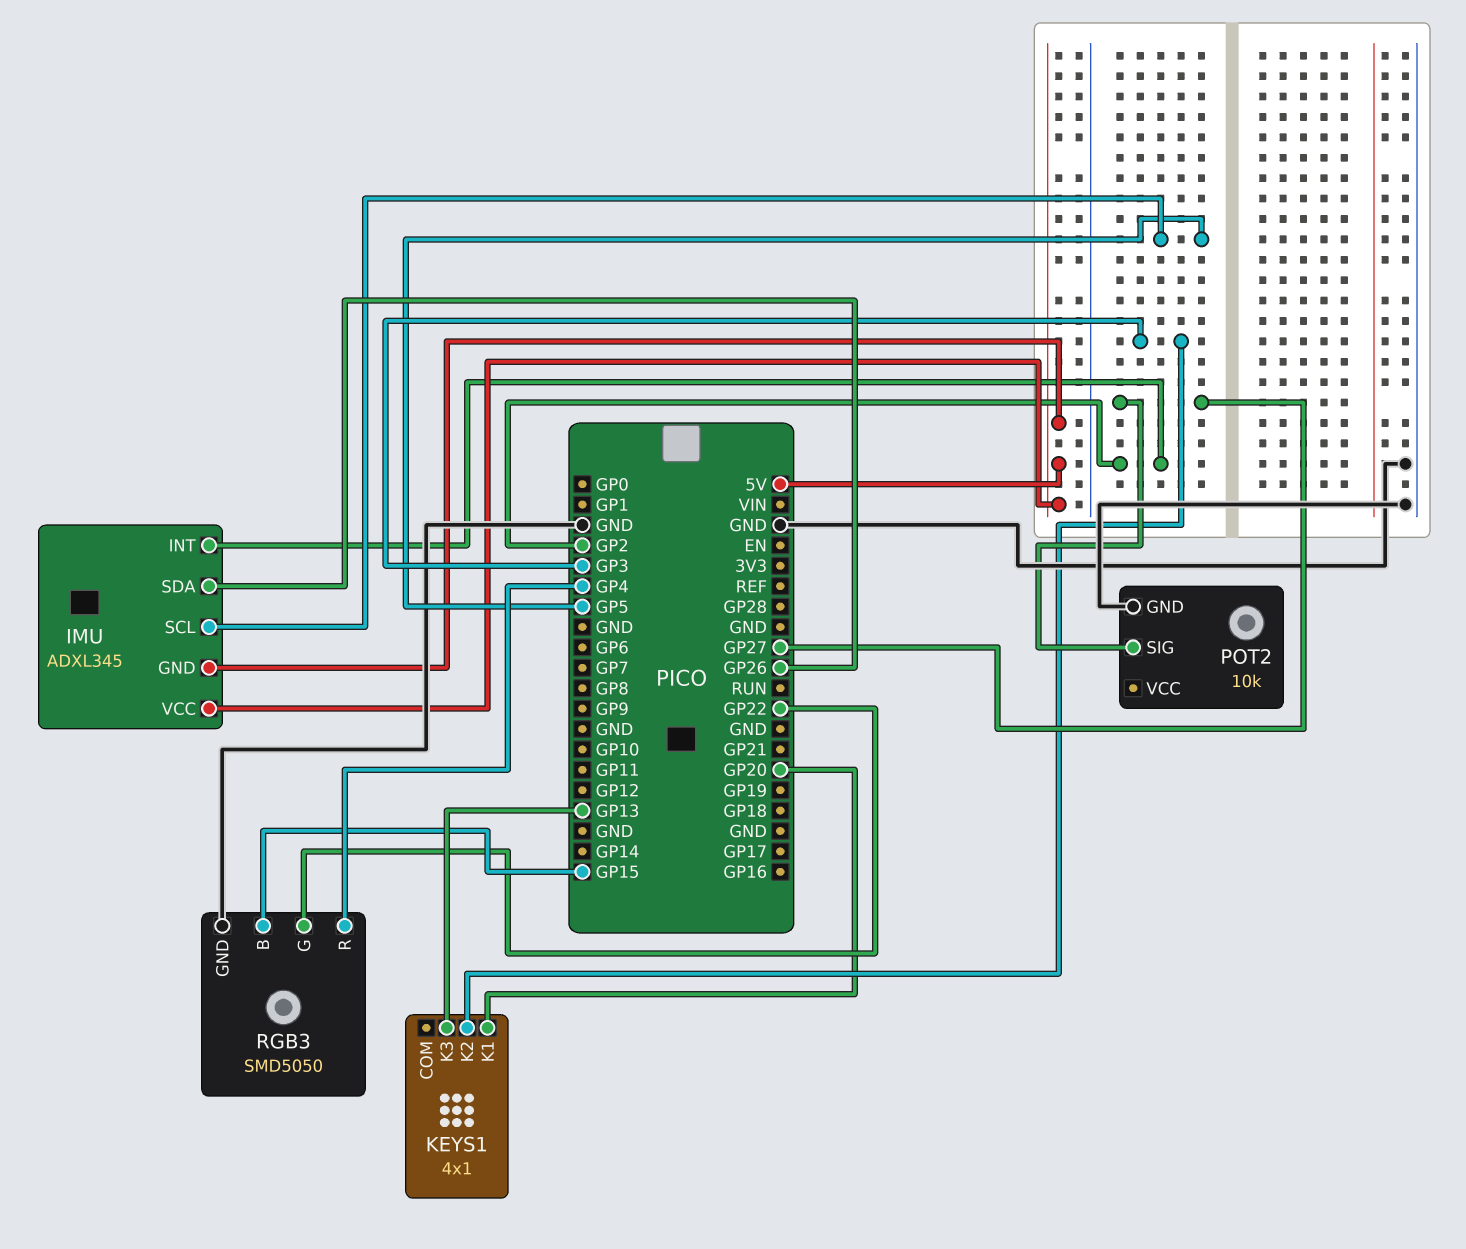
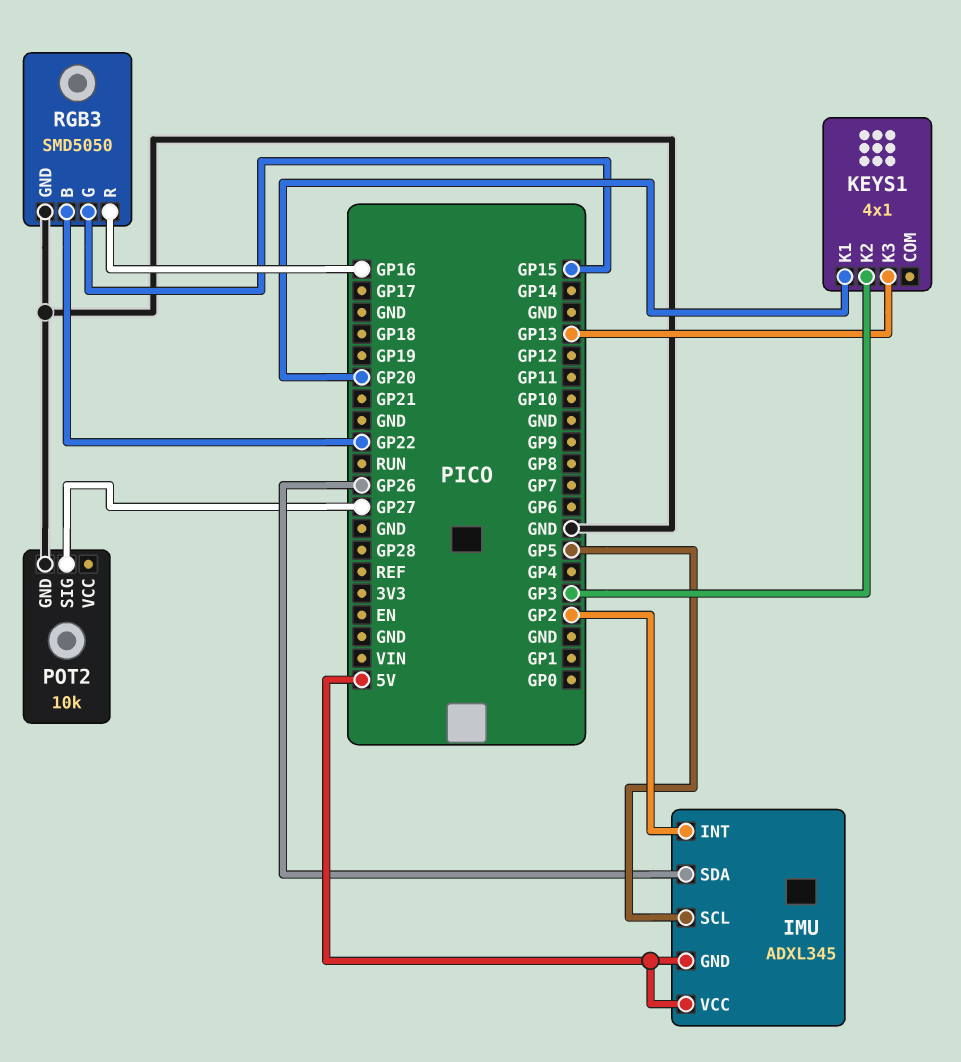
RGB3 pin B: GP15 -> GP22
RGB3 pin G: GP22 -> GP15
RGB3 pin R: GP4 -> GP16

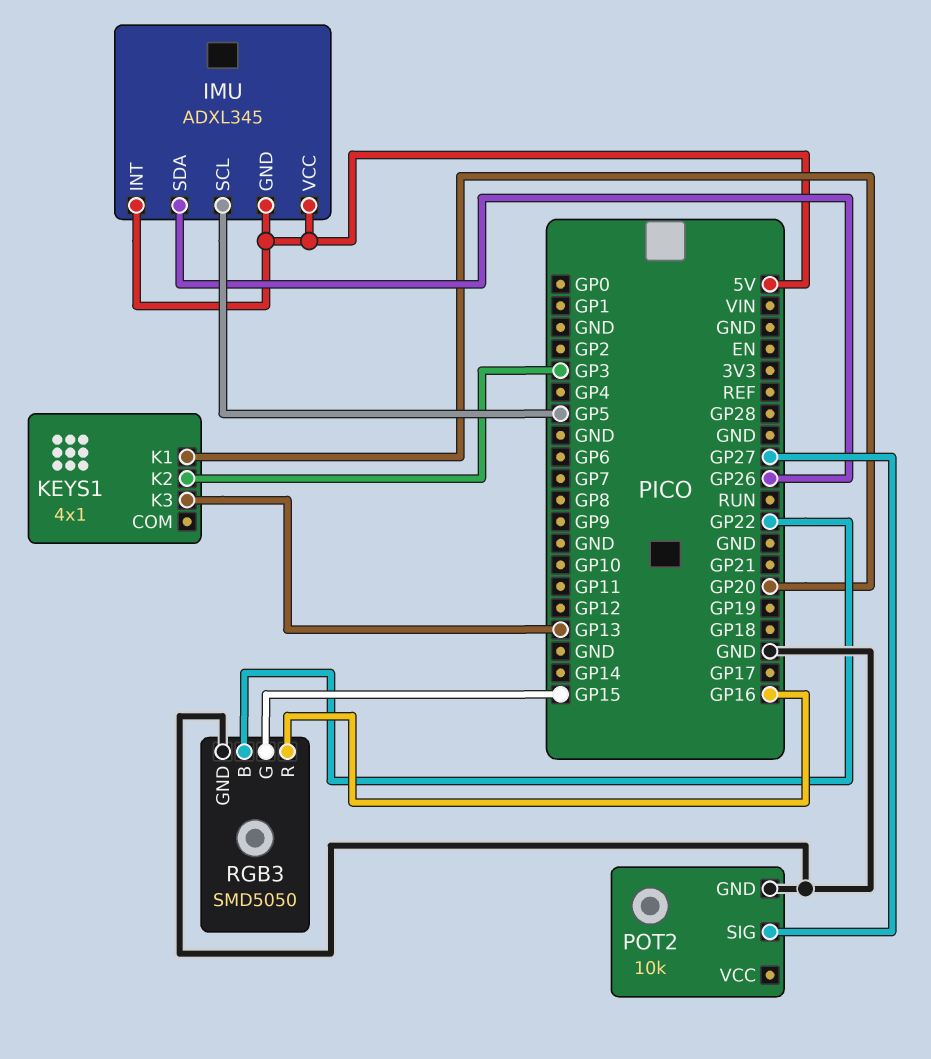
IMU pin INT: GP2 -> 5V

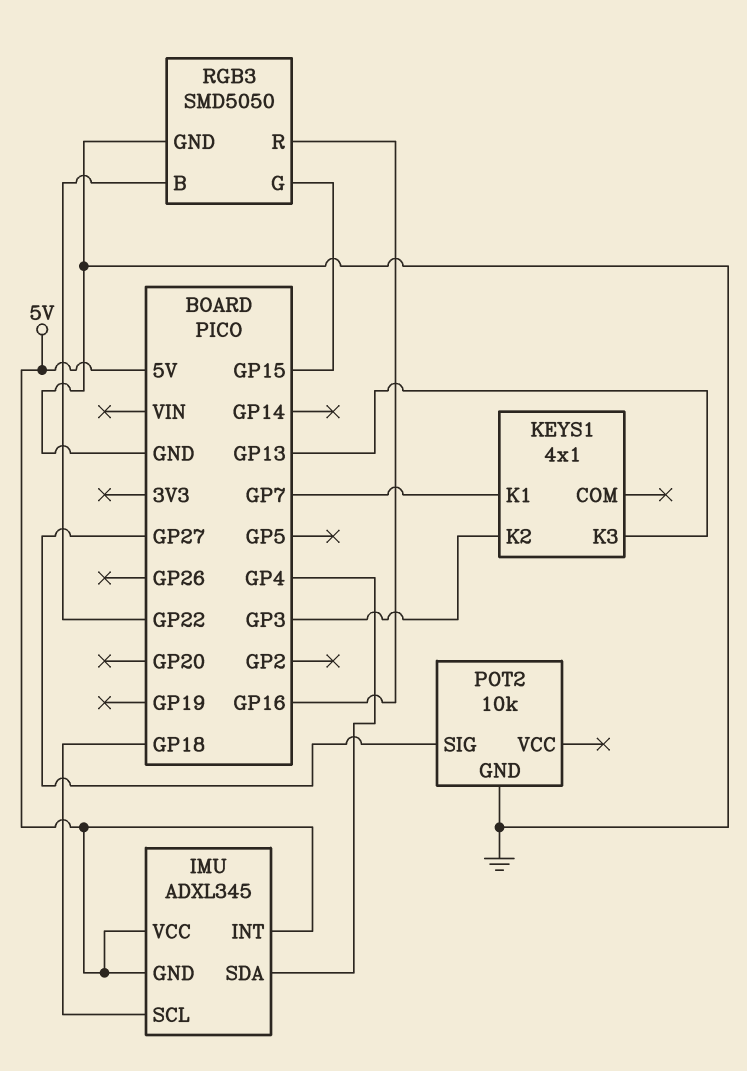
IMU pin SCL: GP5 -> GP18
IMU pin SDA: GP26 -> GP4
KEYS1 pin K1: GP20 -> GP7

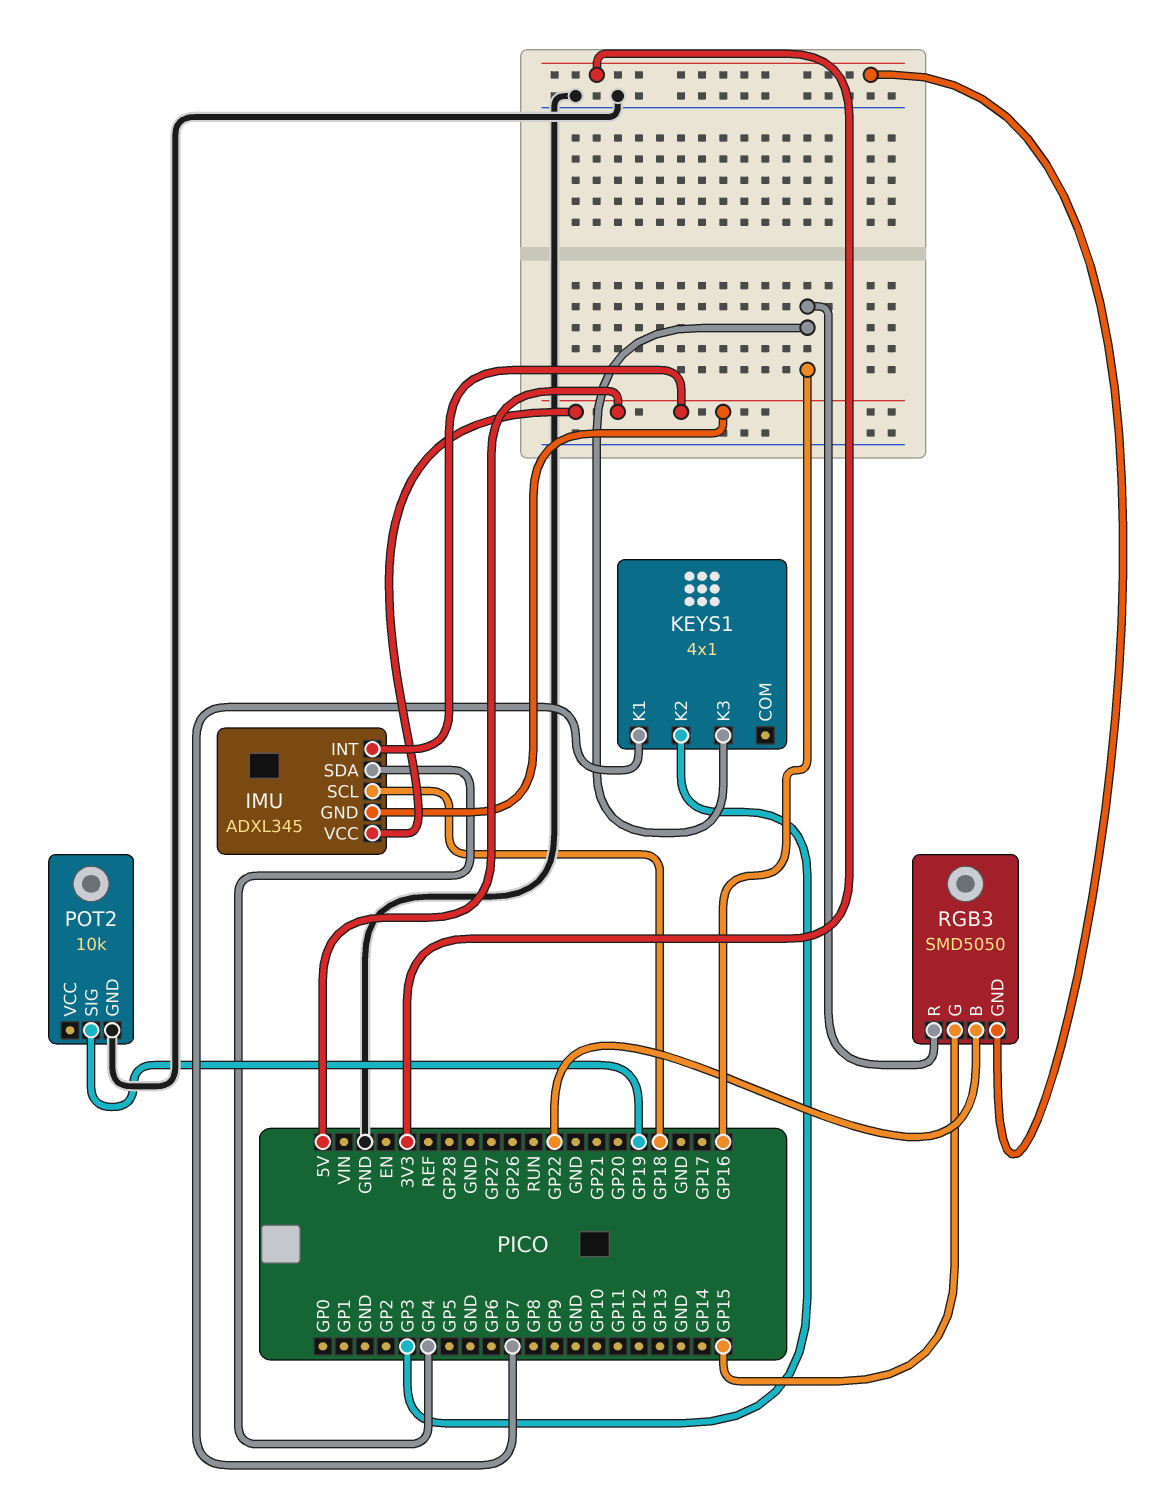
KEYS1 pin K3: GP13 -> GP16
POT2 pin SIG: GP27 -> GP19
RGB3 pin GND: GND -> 3V3

